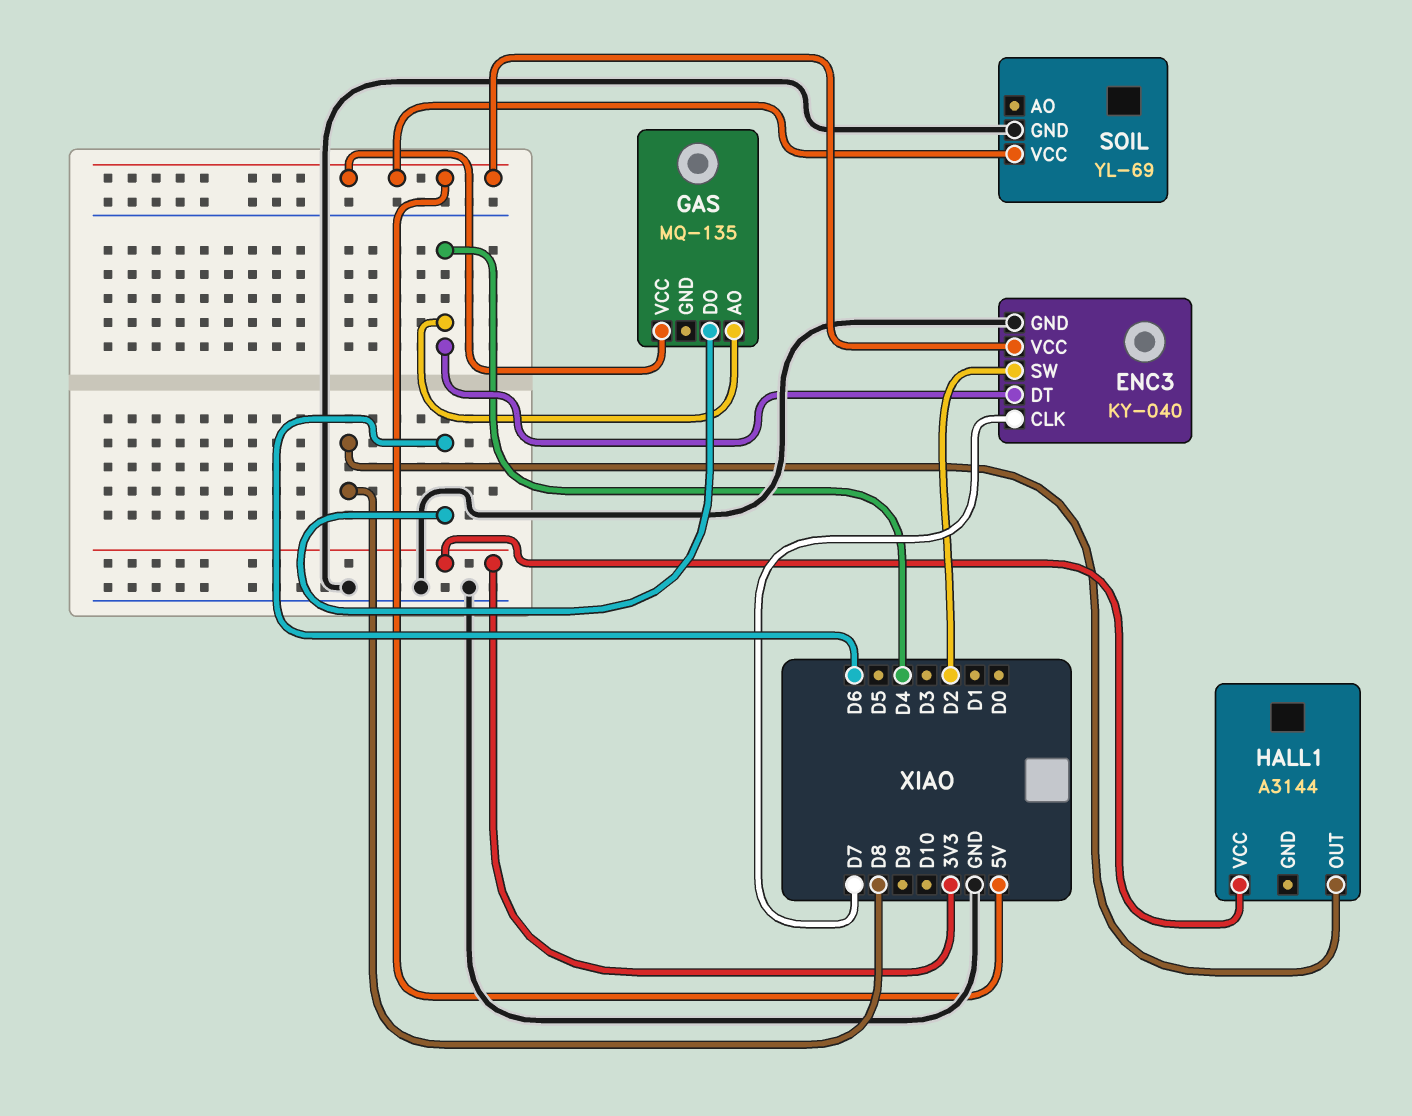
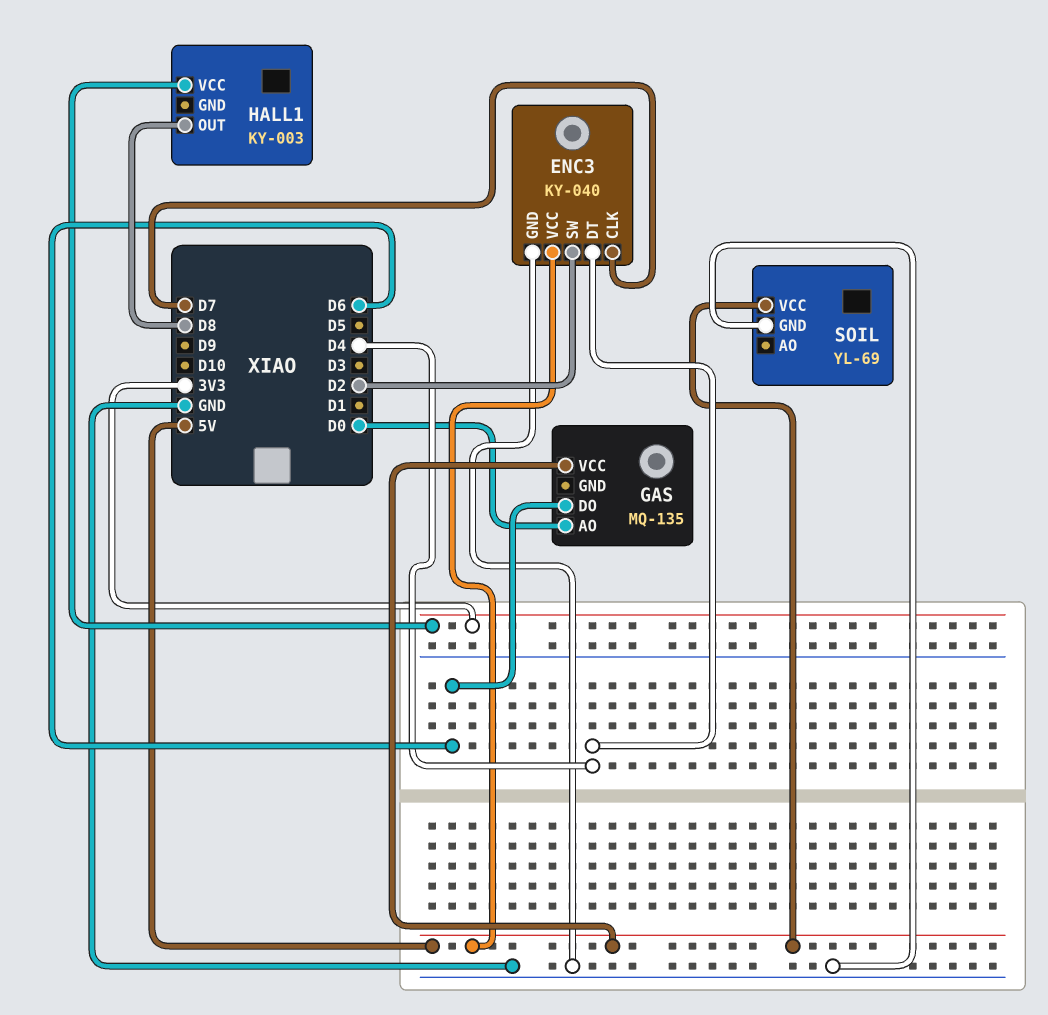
GAS pin AO: D4 -> D0
HALL1: A3144 -> KY-003

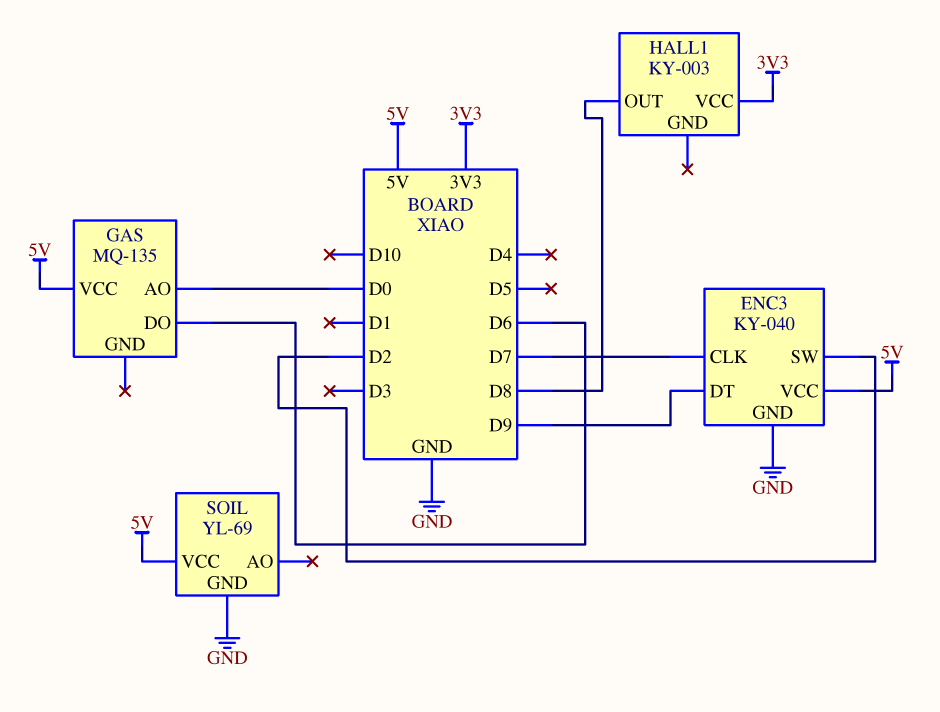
ENC3 pin DT: D4 -> D9

